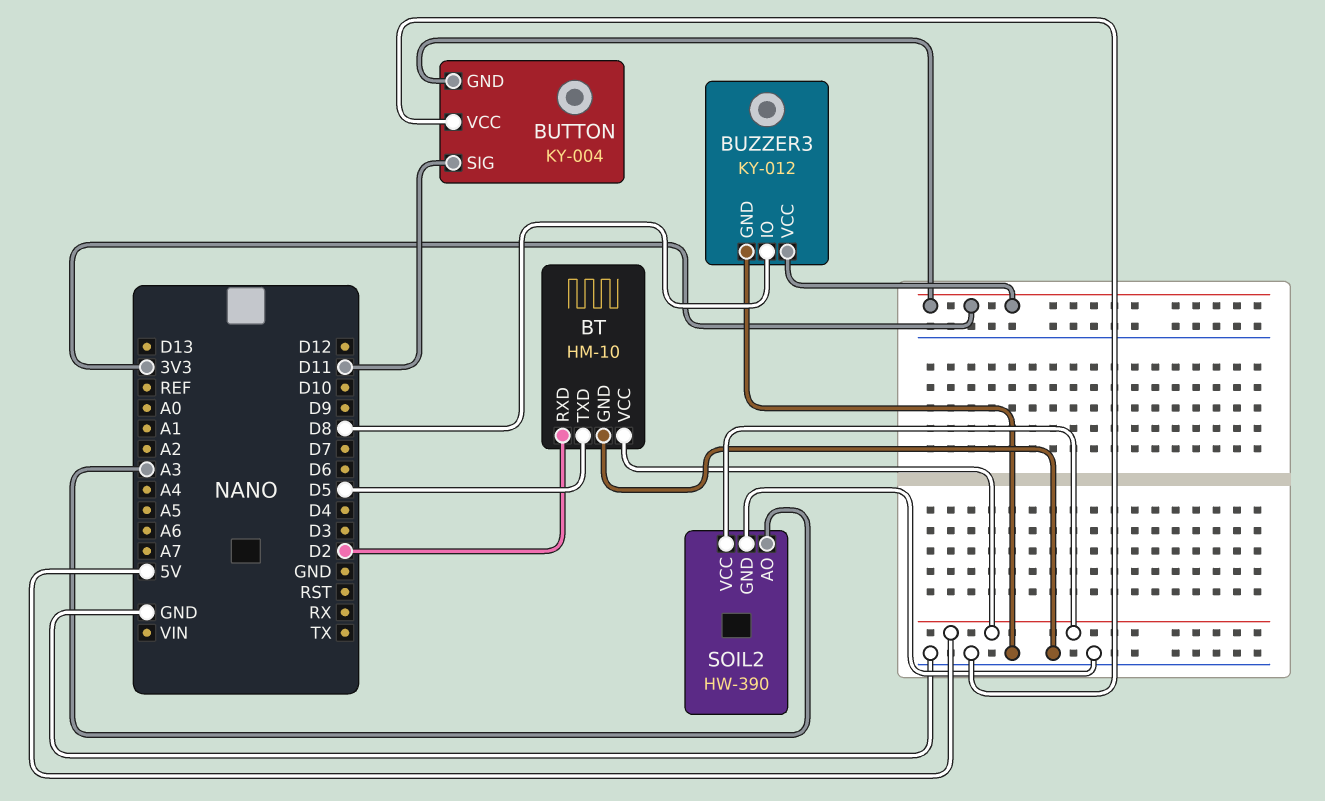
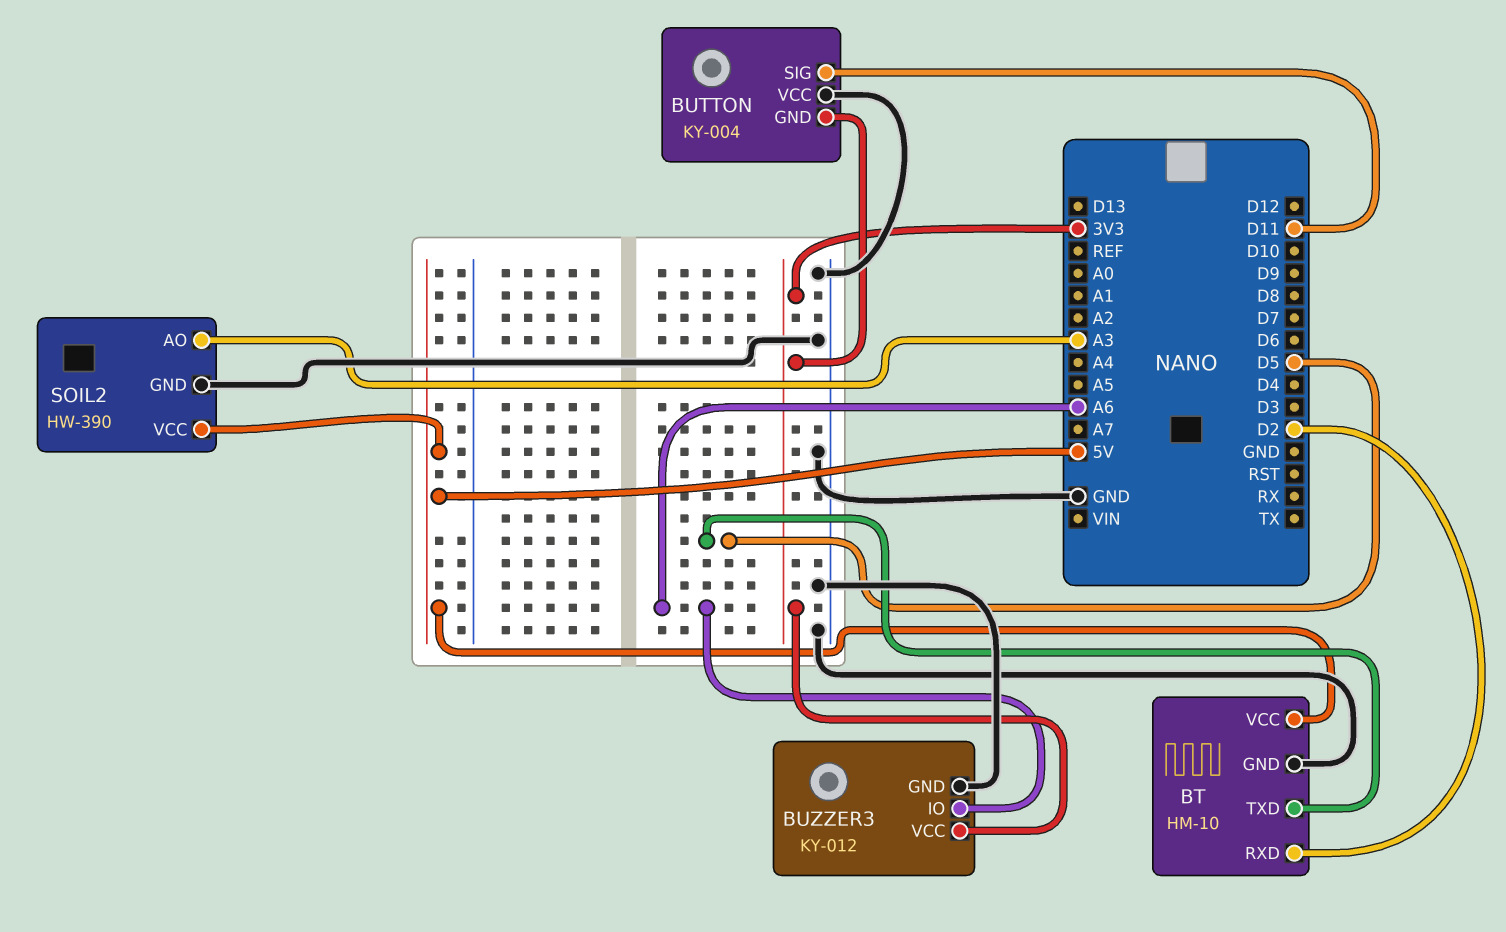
BUZZER3 pin IO: D8 -> A6

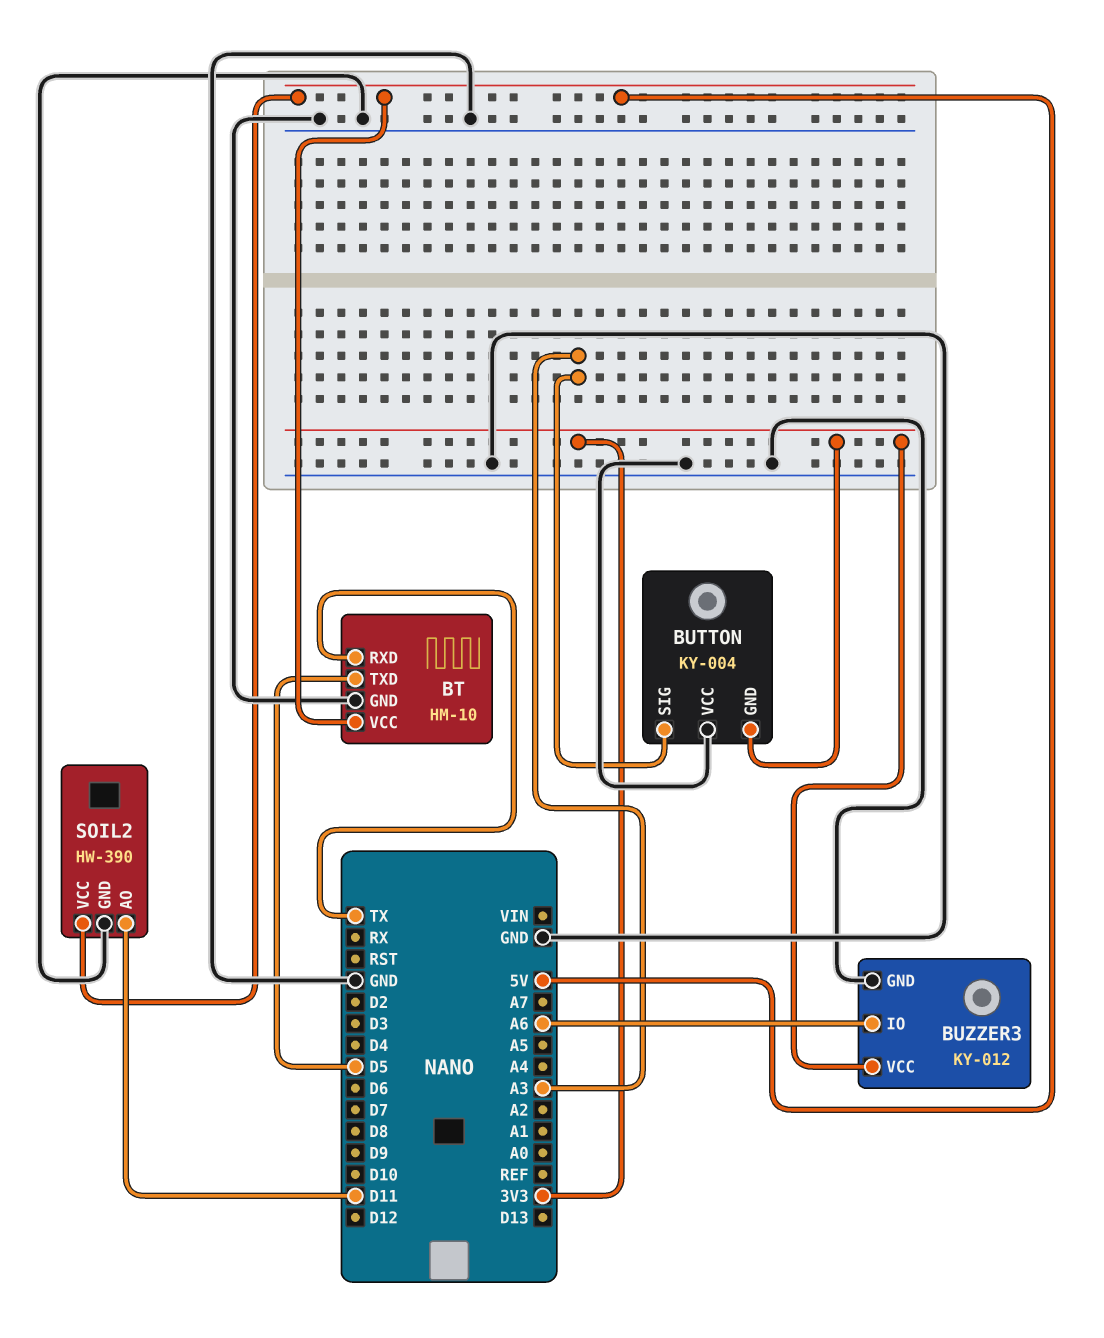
BT pin RXD: D2 -> TX
BUTTON pin SIG: D11 -> A3
SOIL2 pin AO: A3 -> D11

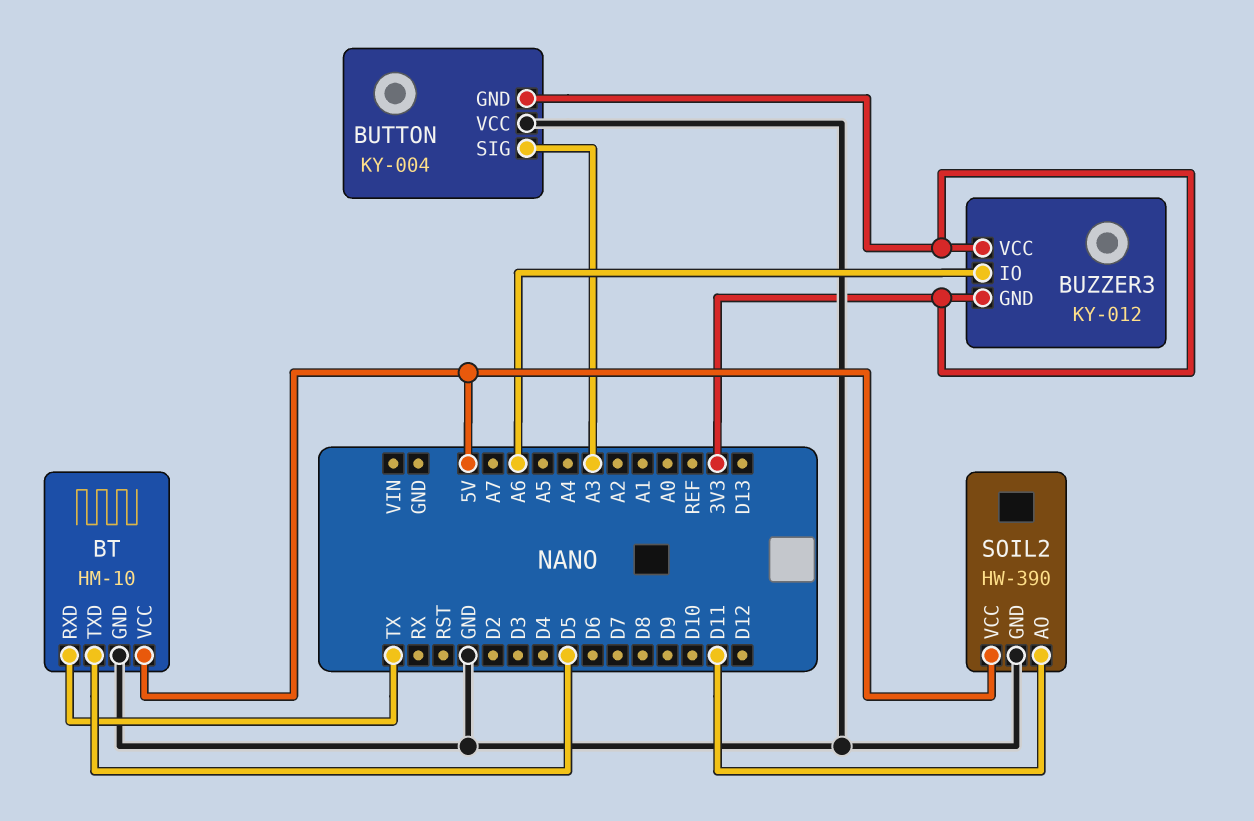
BUZZER3 pin GND: GND -> 3V3

